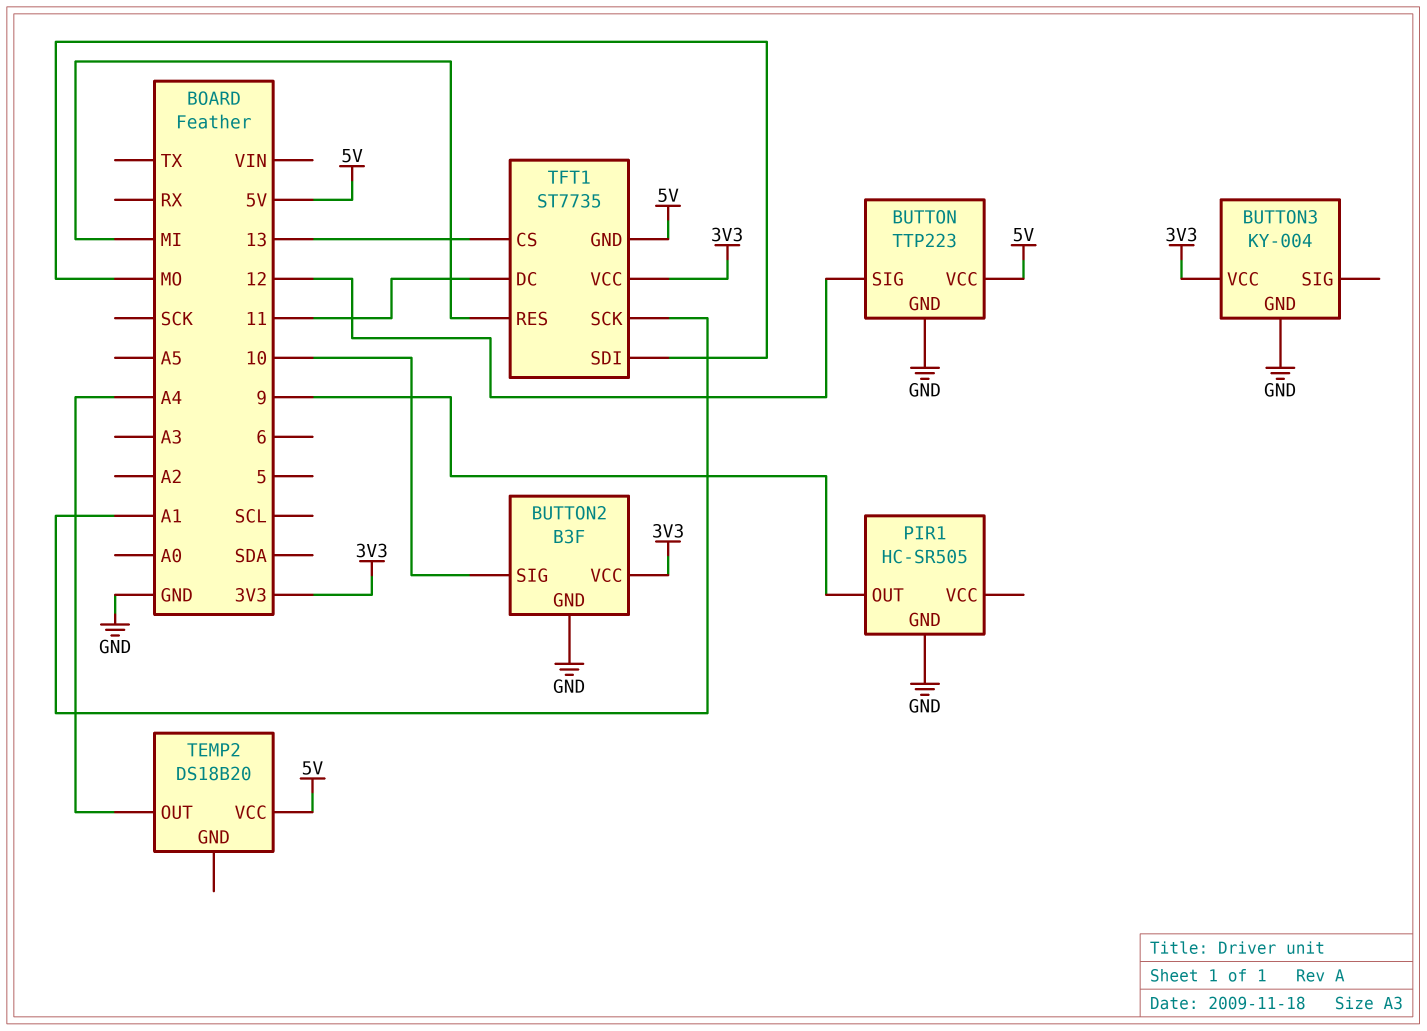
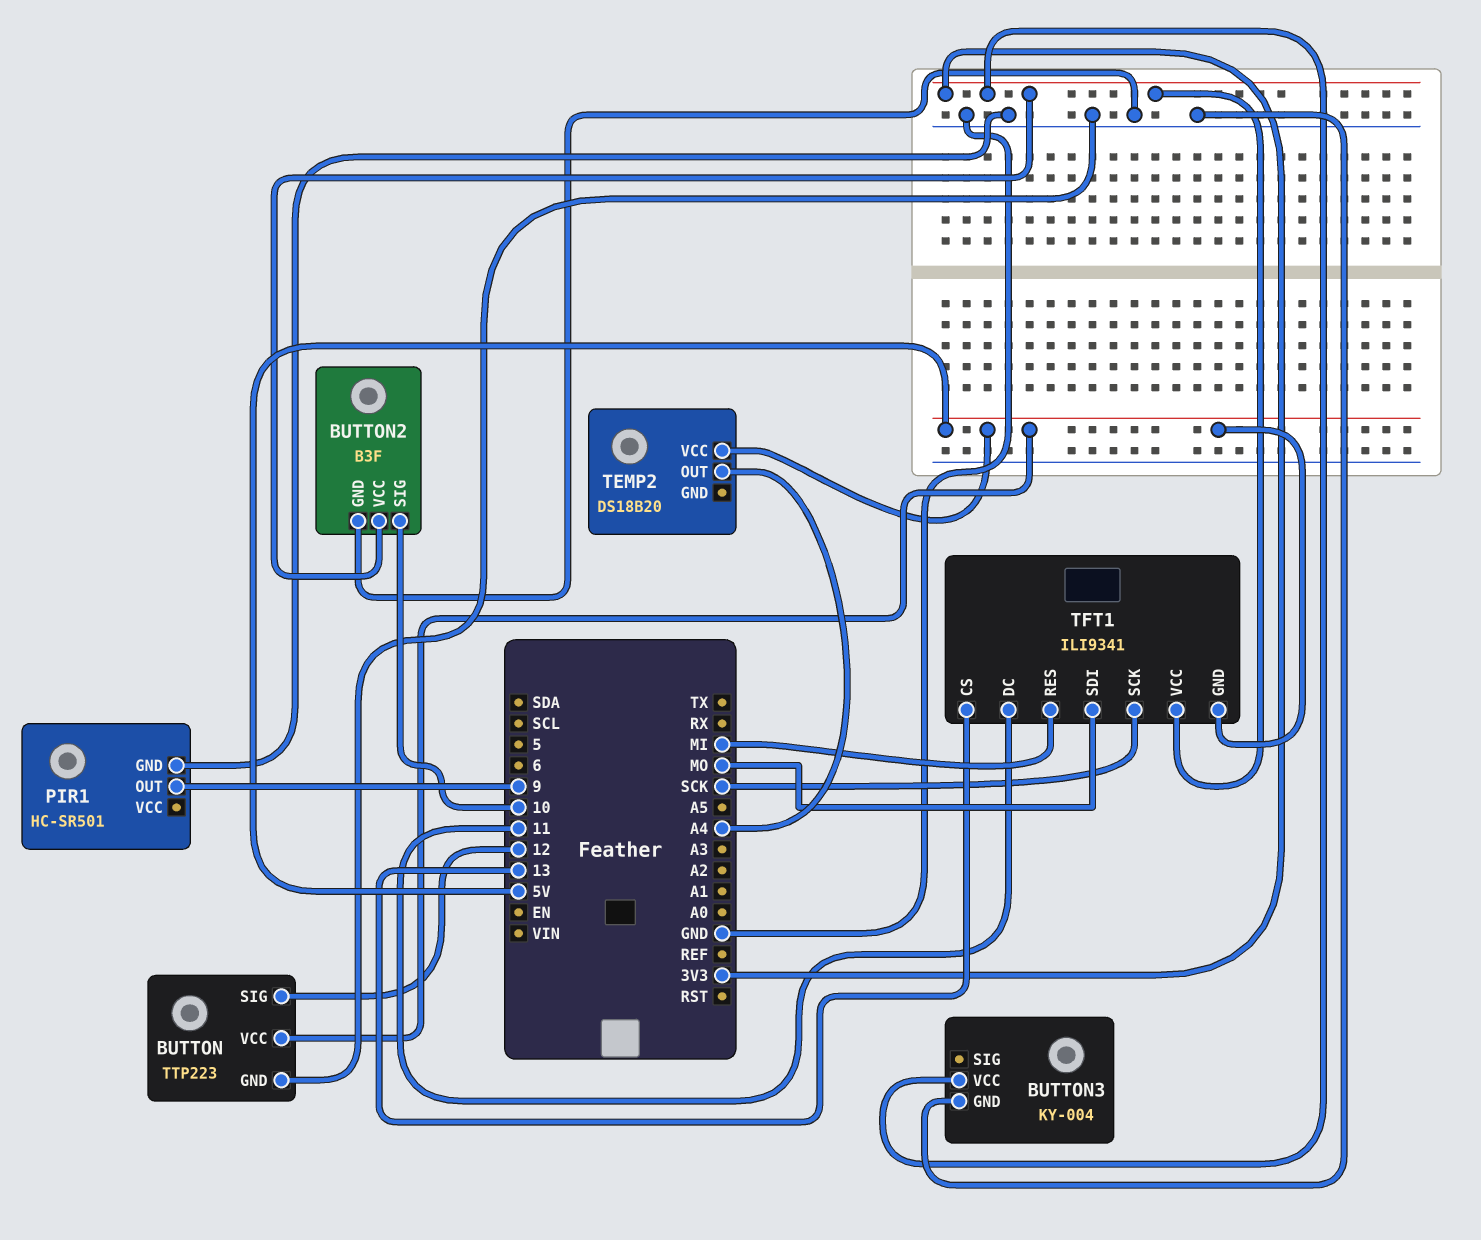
PIR1: HC-SR505 -> HC-SR501
TFT1: ST7735 -> ILI9341
TFT1 pin SCK: A1 -> SCK

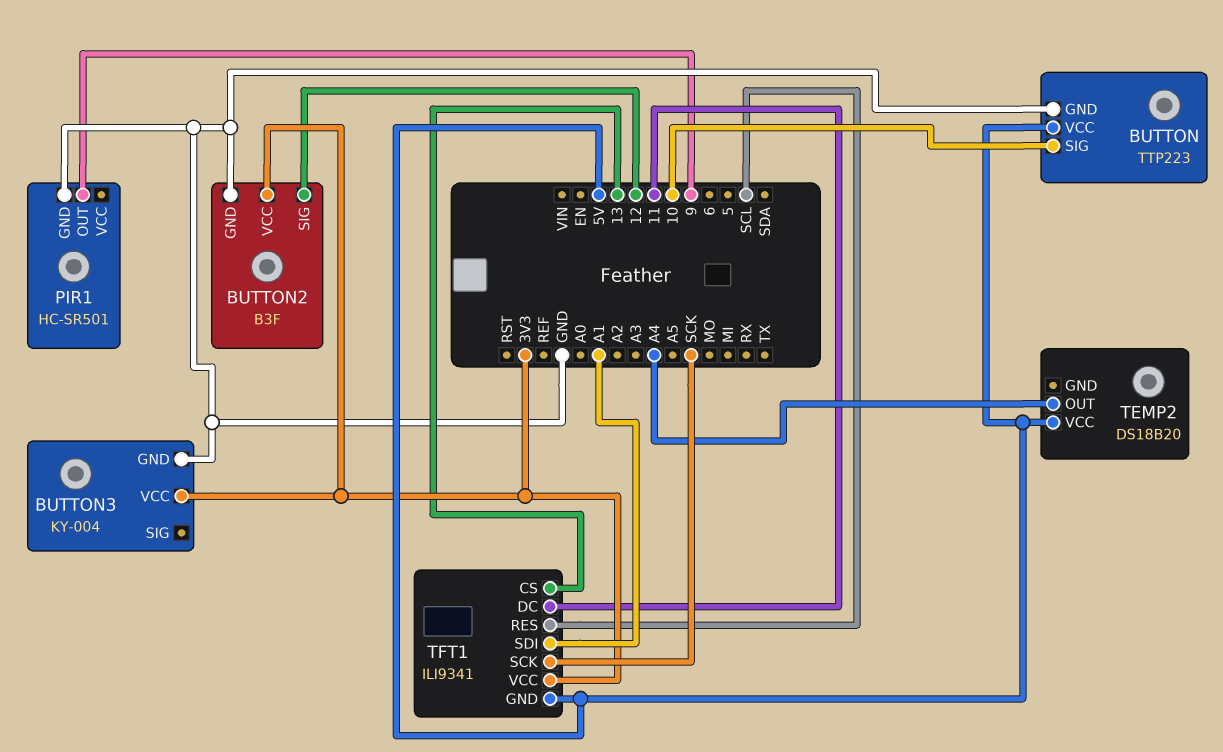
BUTTON pin SIG: 12 -> 10
BUTTON2 pin SIG: 10 -> 12
TFT1 pin RES: MI -> SCL
TFT1 pin SDI: MO -> A1

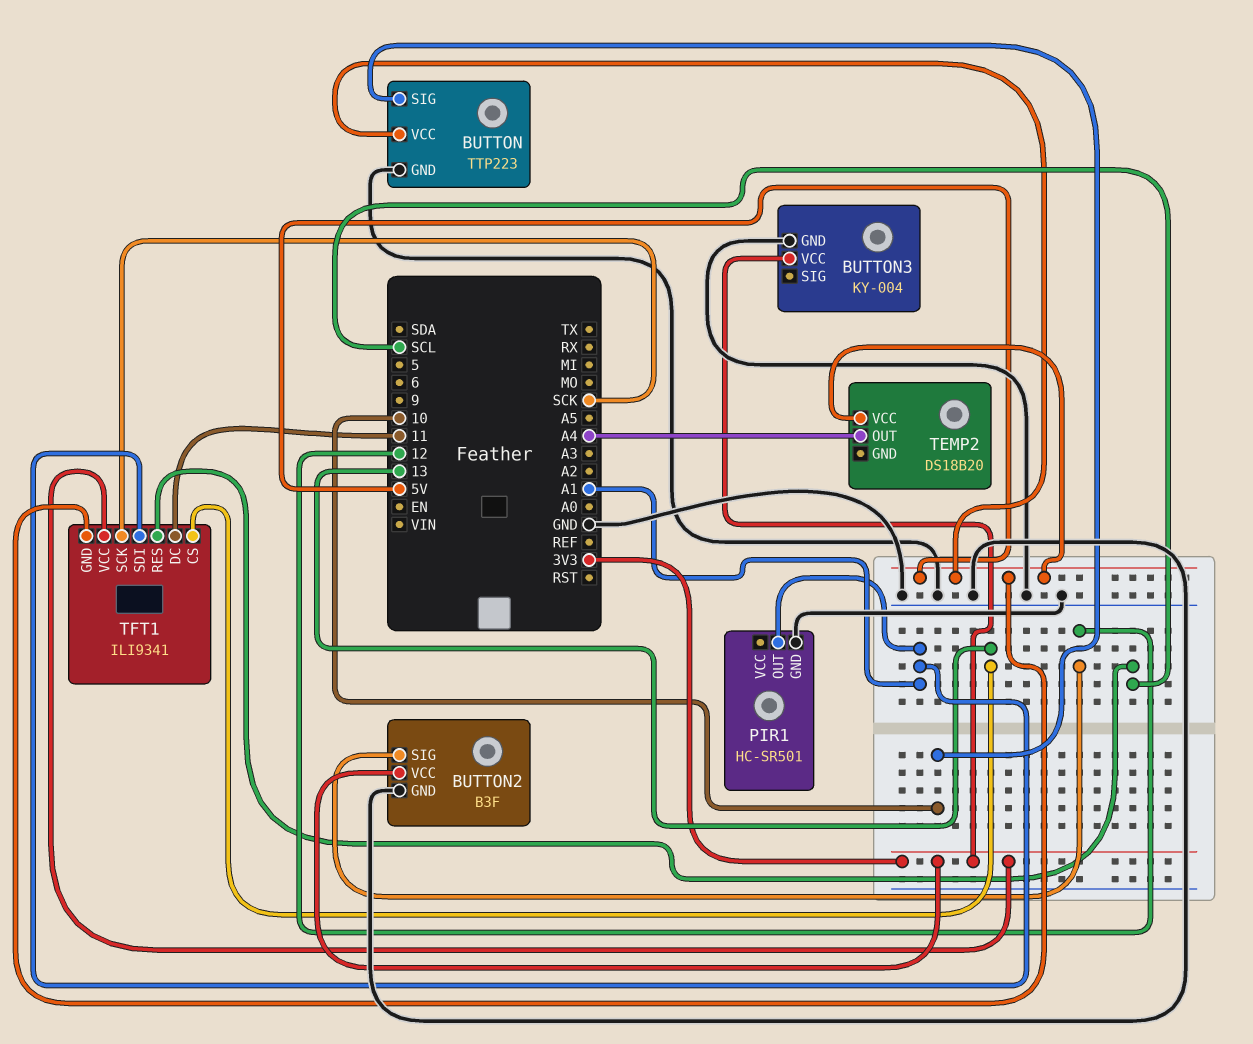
PIR1 pin OUT: 9 -> A1

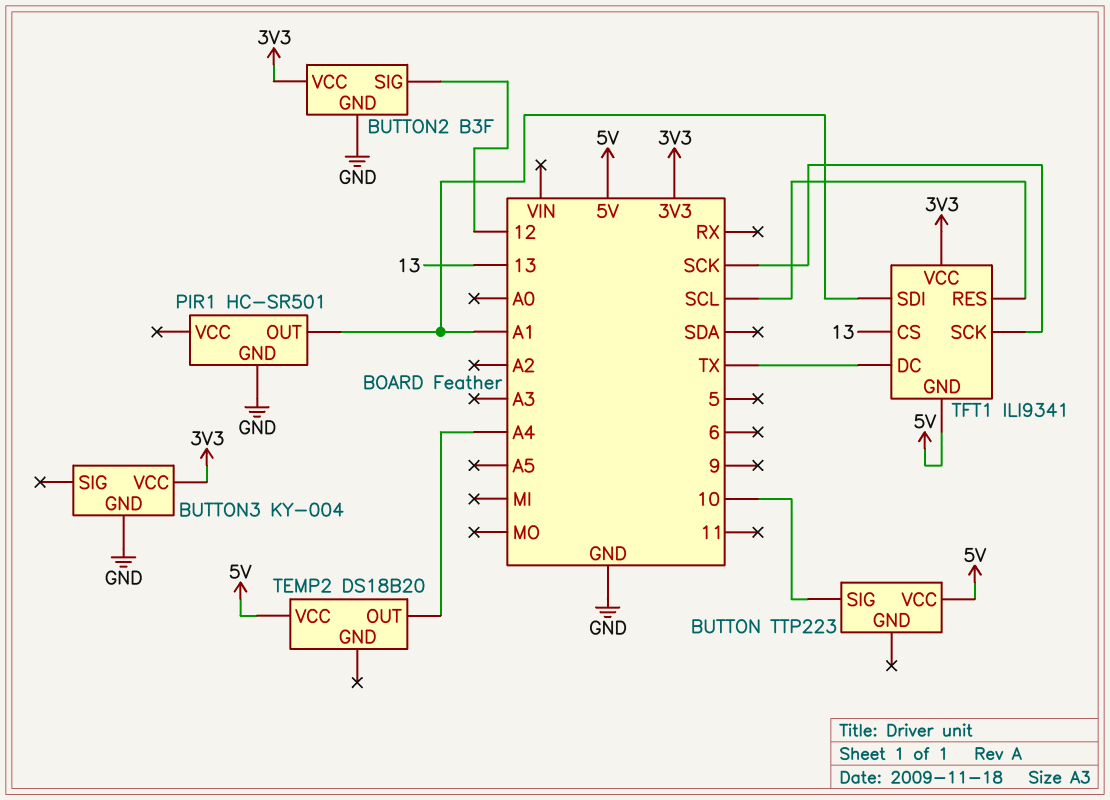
BUTTON pin GND: GND -> none
TFT1 pin DC: 11 -> TX

